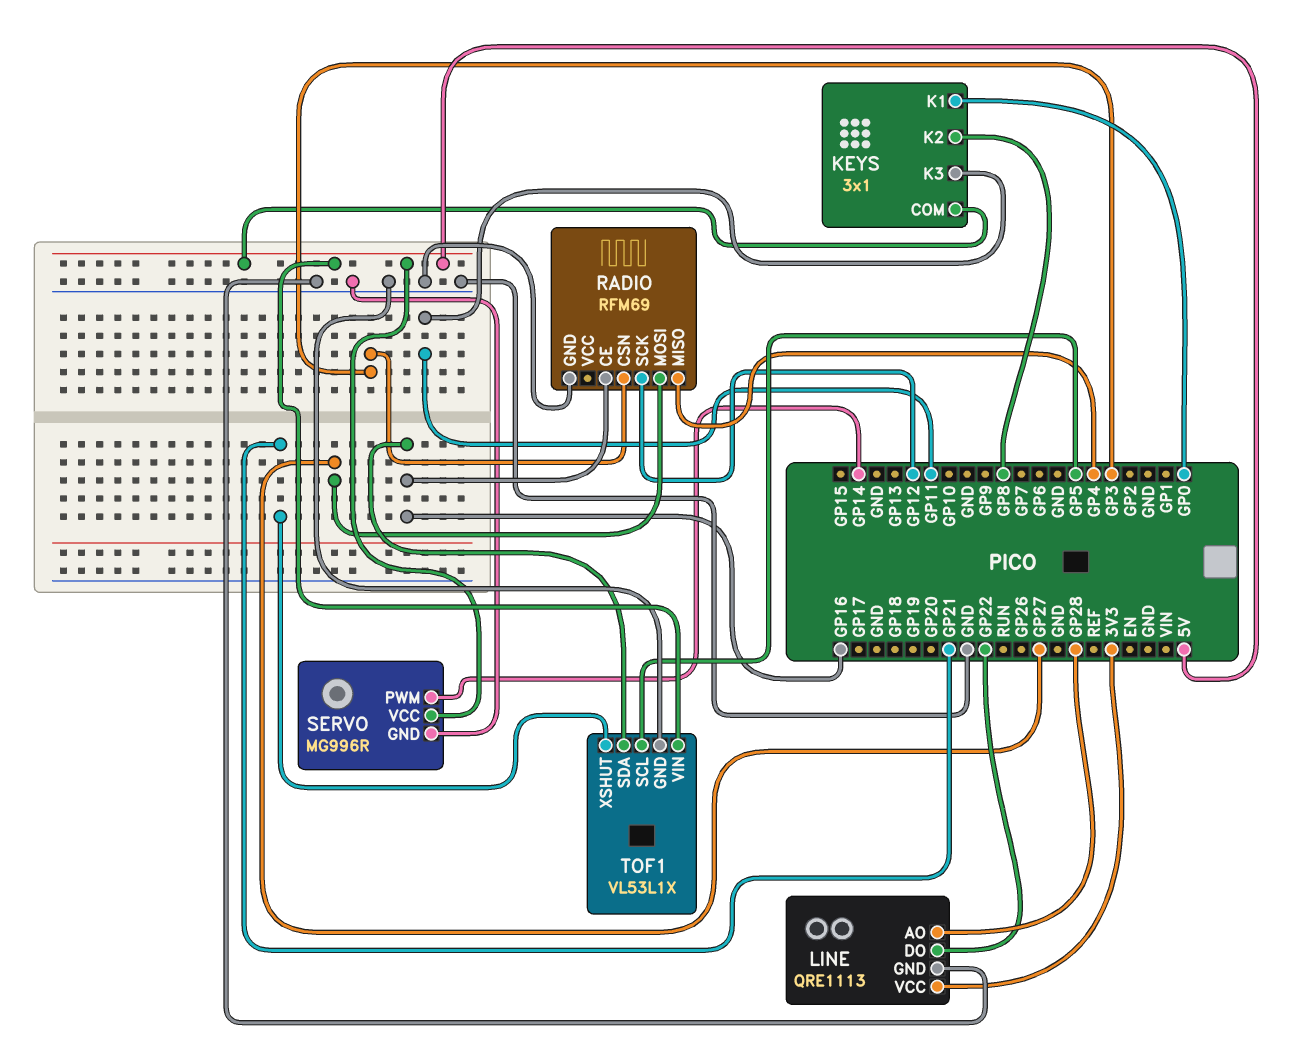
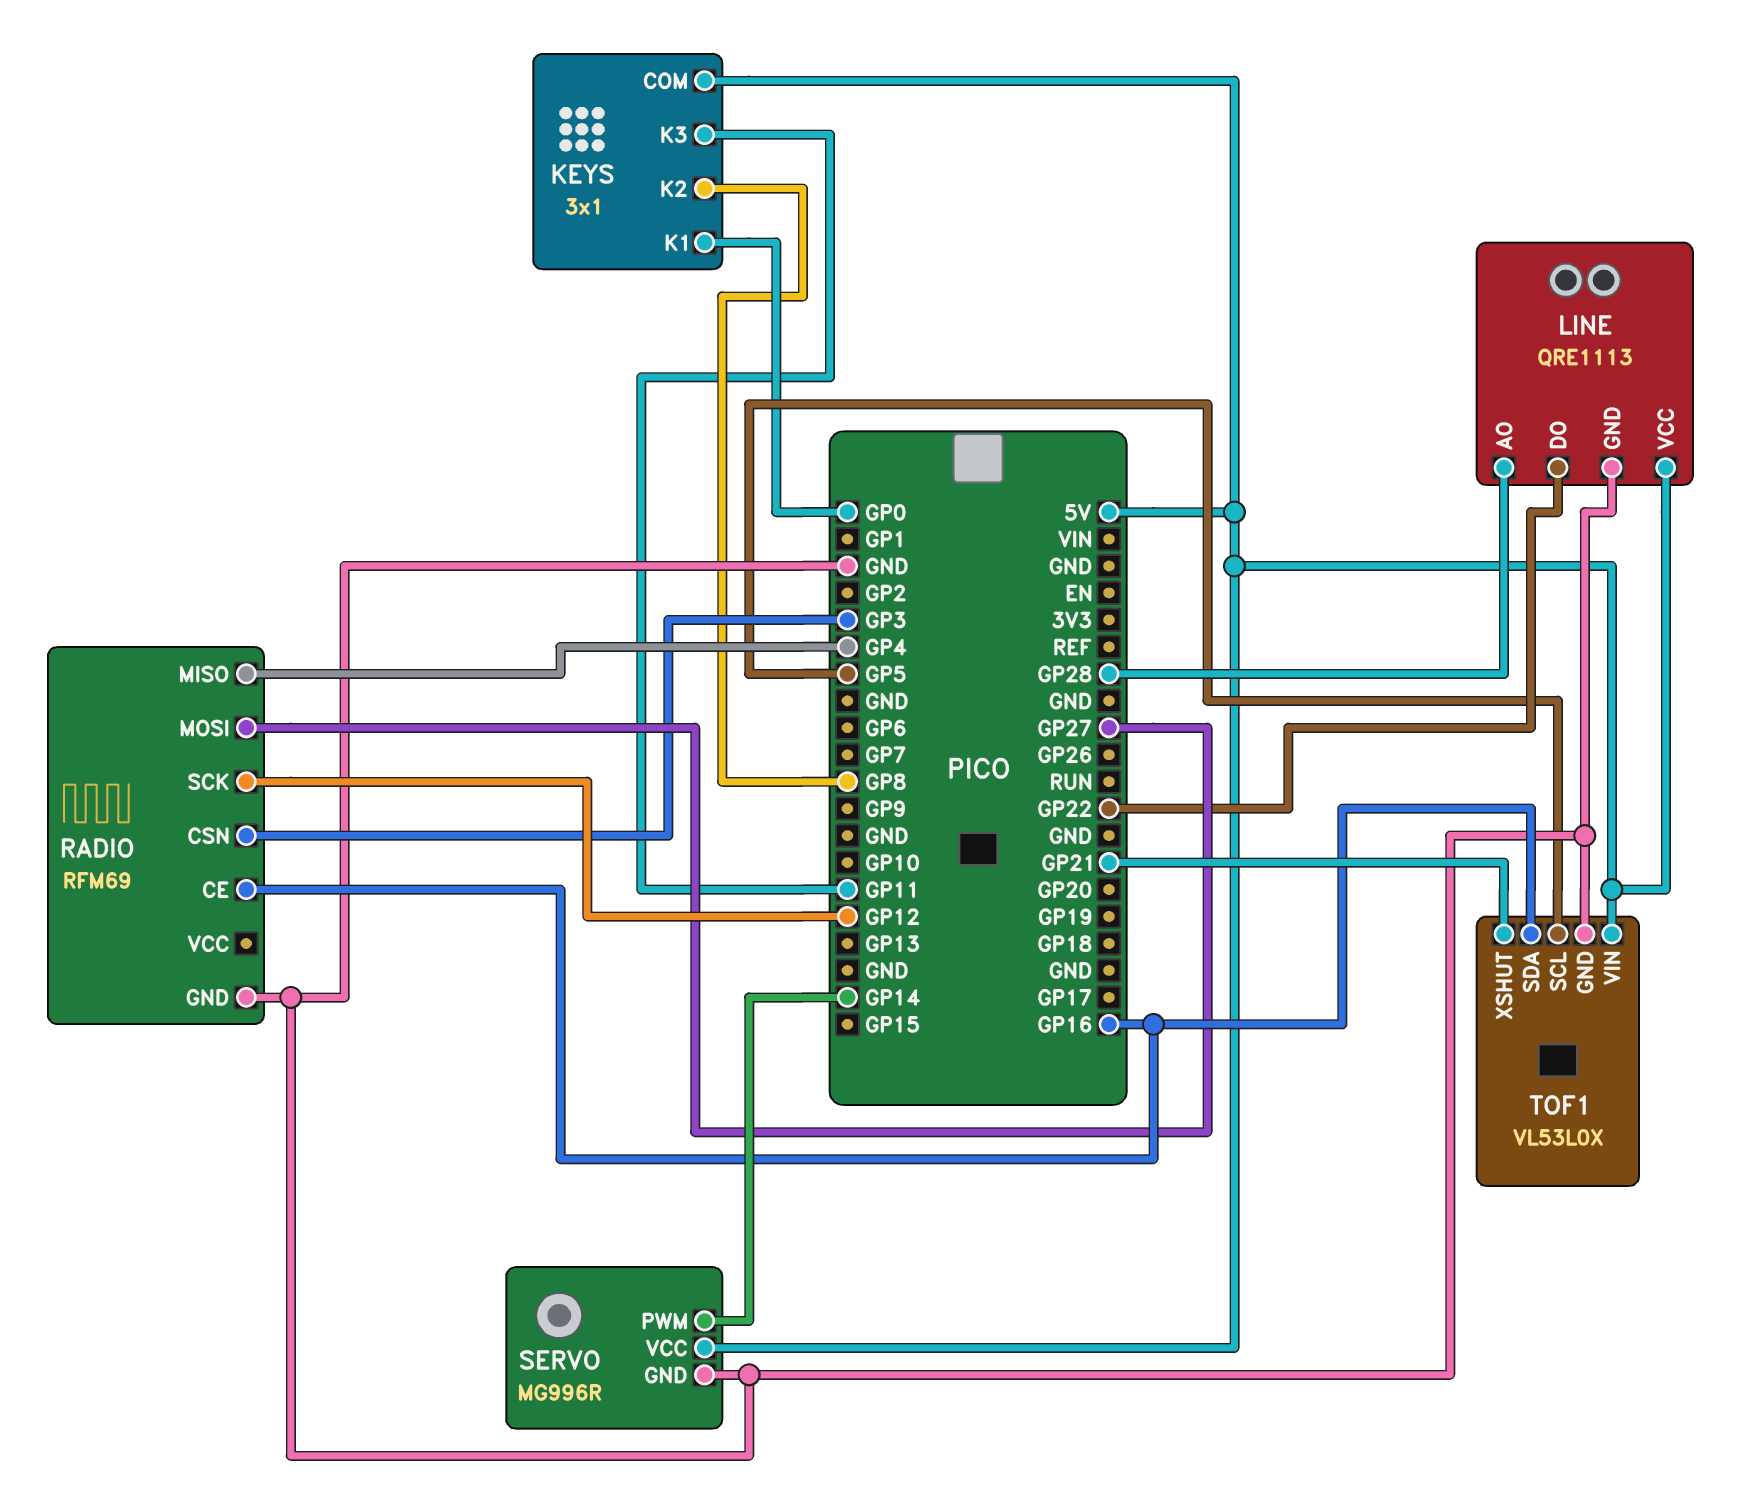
LINE pin VCC: 3V3 -> 5V
TOF1: VL53L1X -> VL53L0X

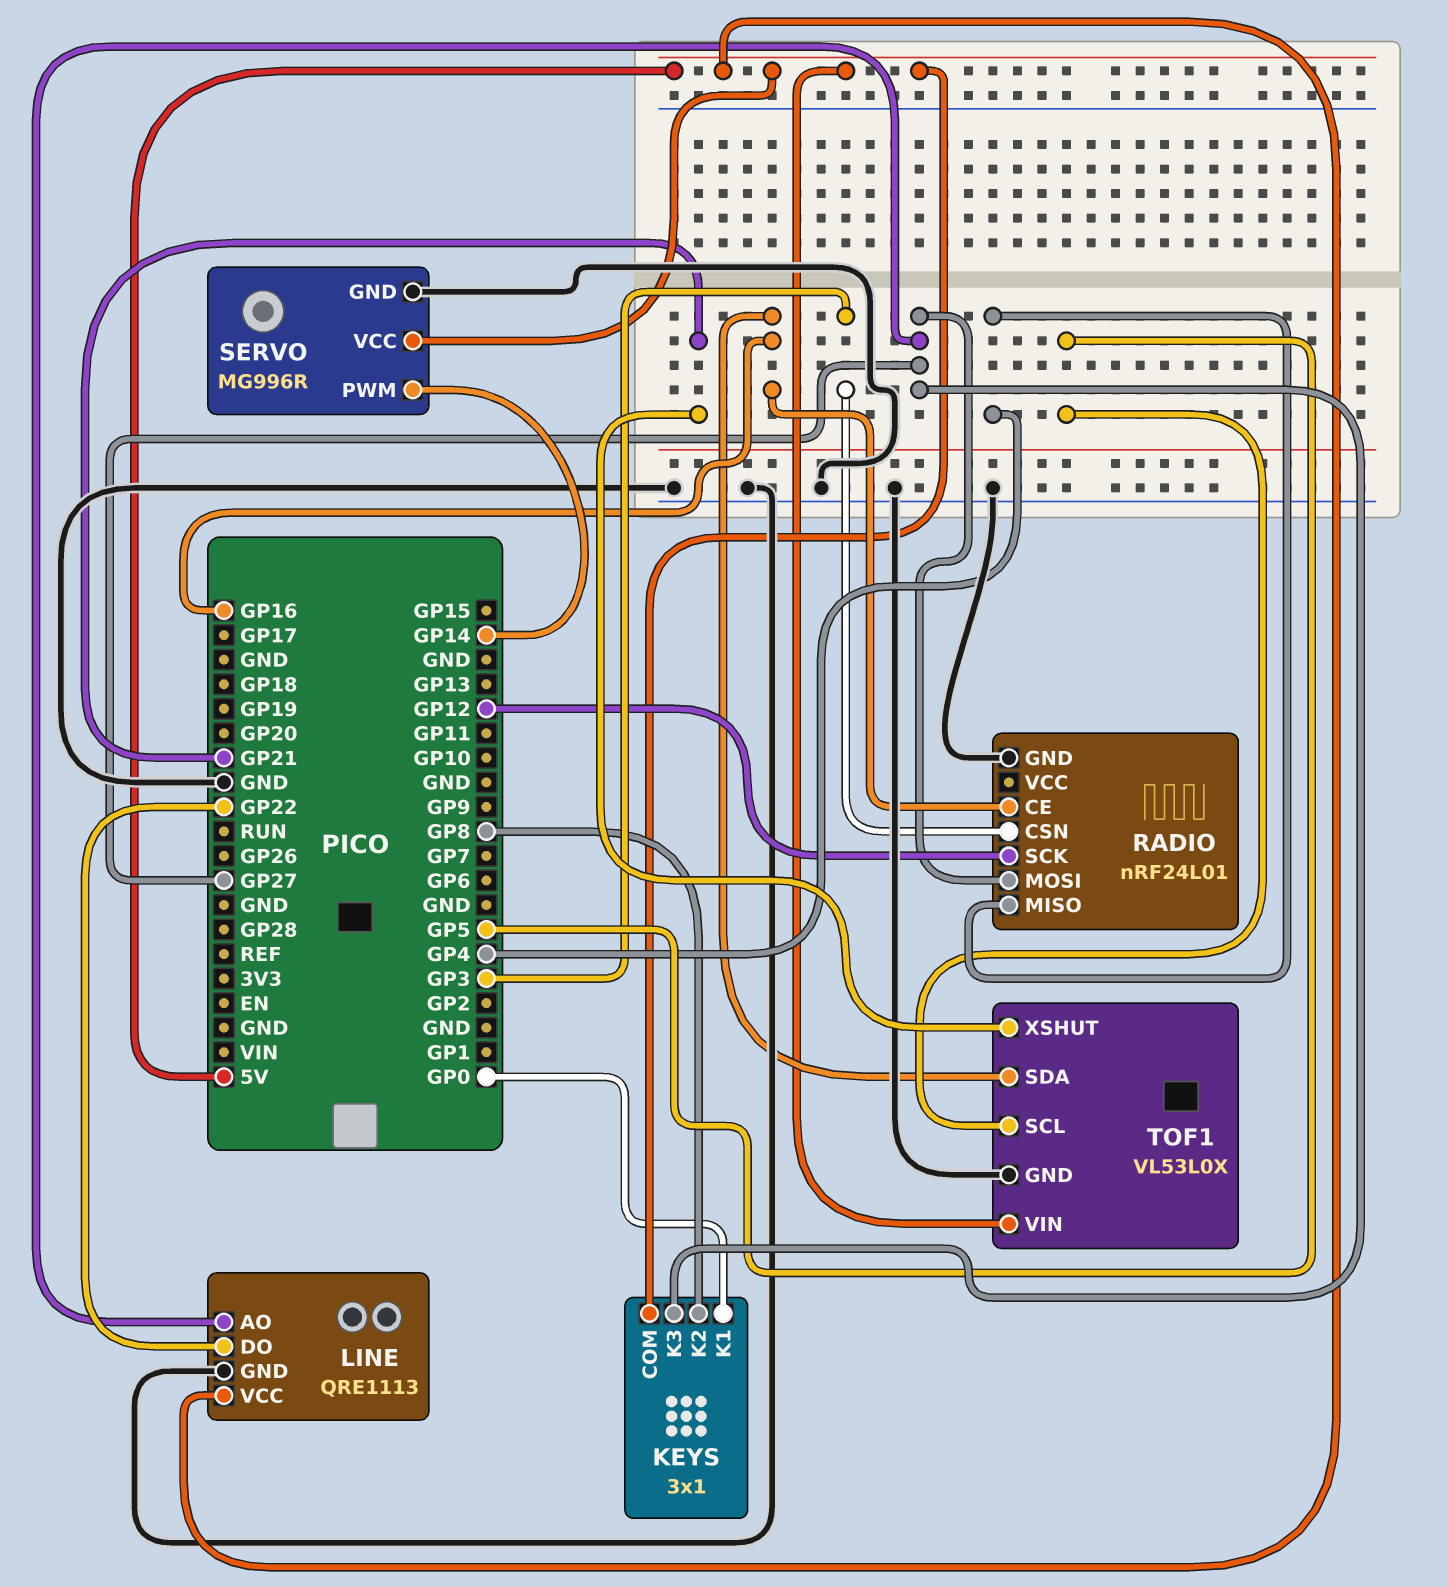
KEYS pin K3: GP11 -> GP27
LINE pin AO: GP28 -> GP27
RADIO: RFM69 -> nRF24L01

